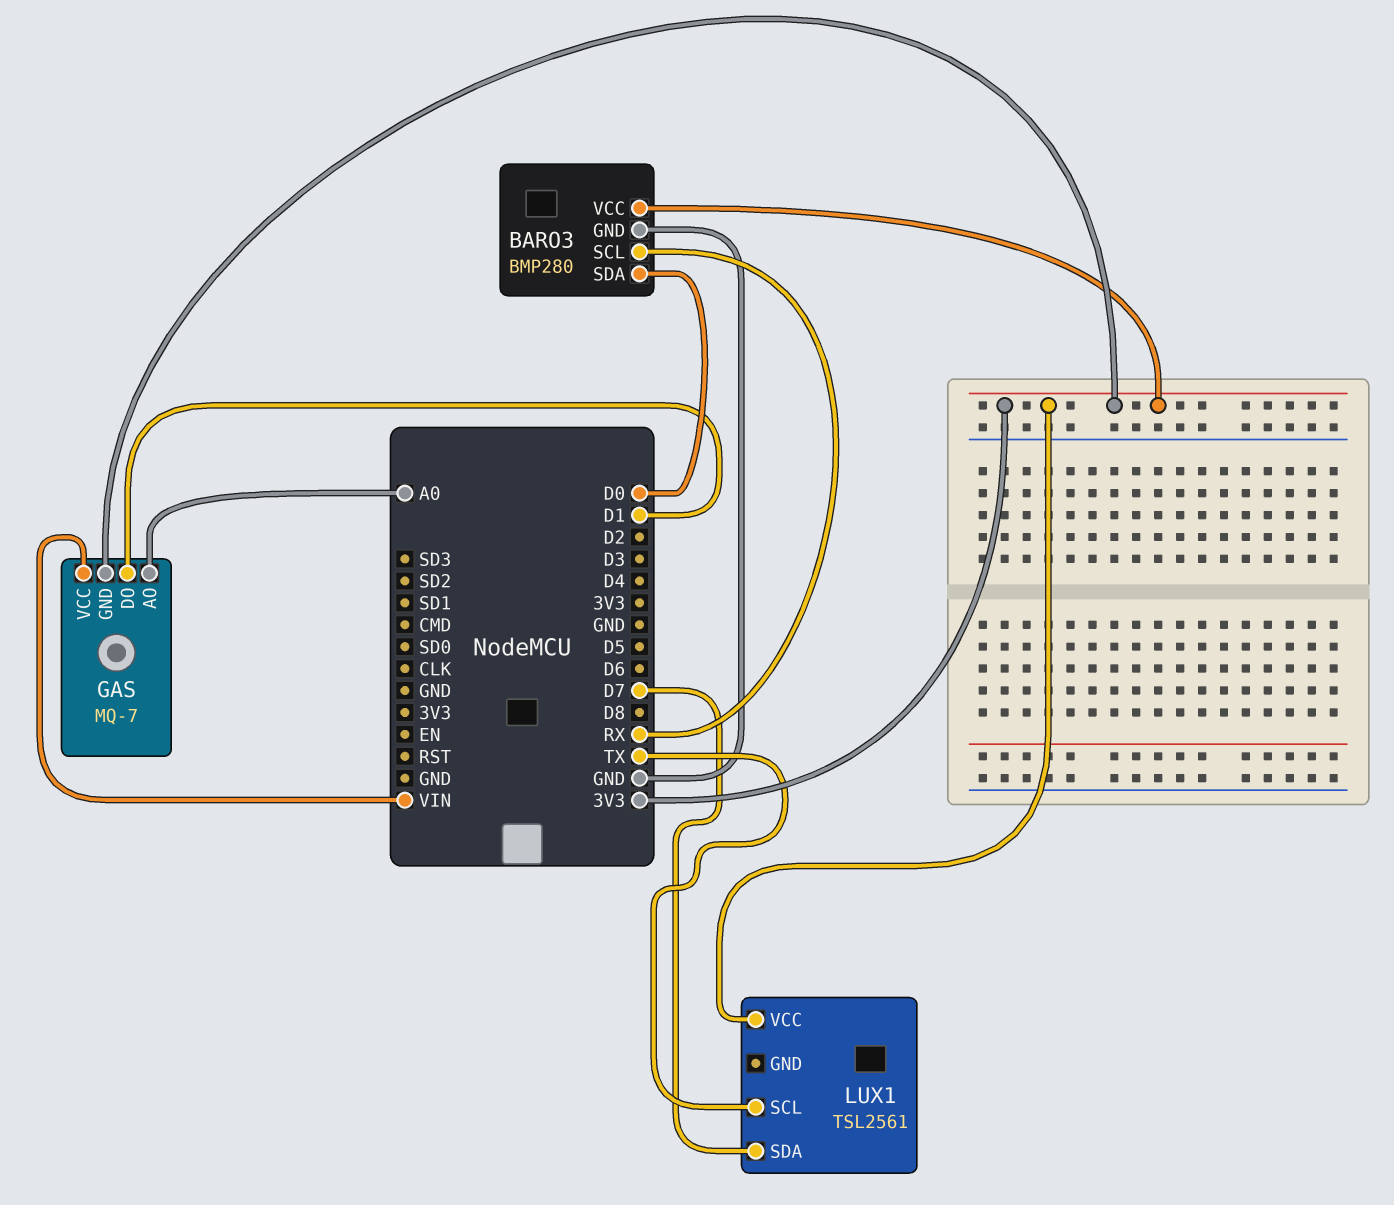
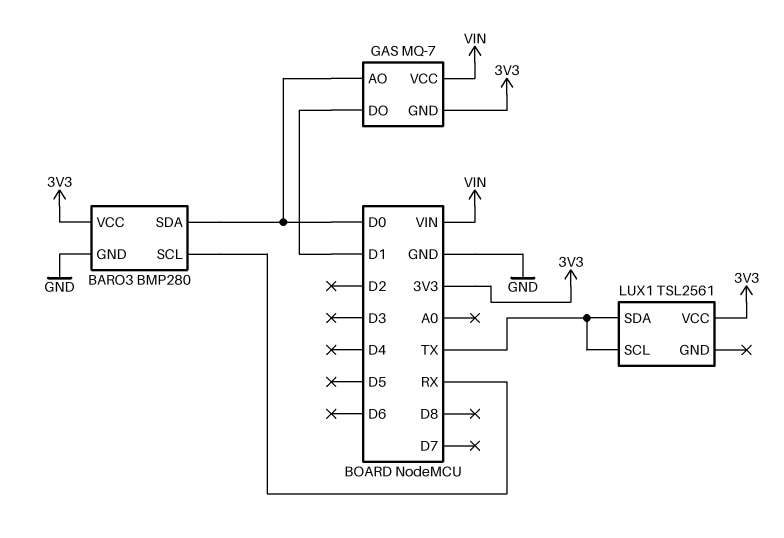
GAS pin AO: A0 -> D0
LUX1 pin SDA: D7 -> TX

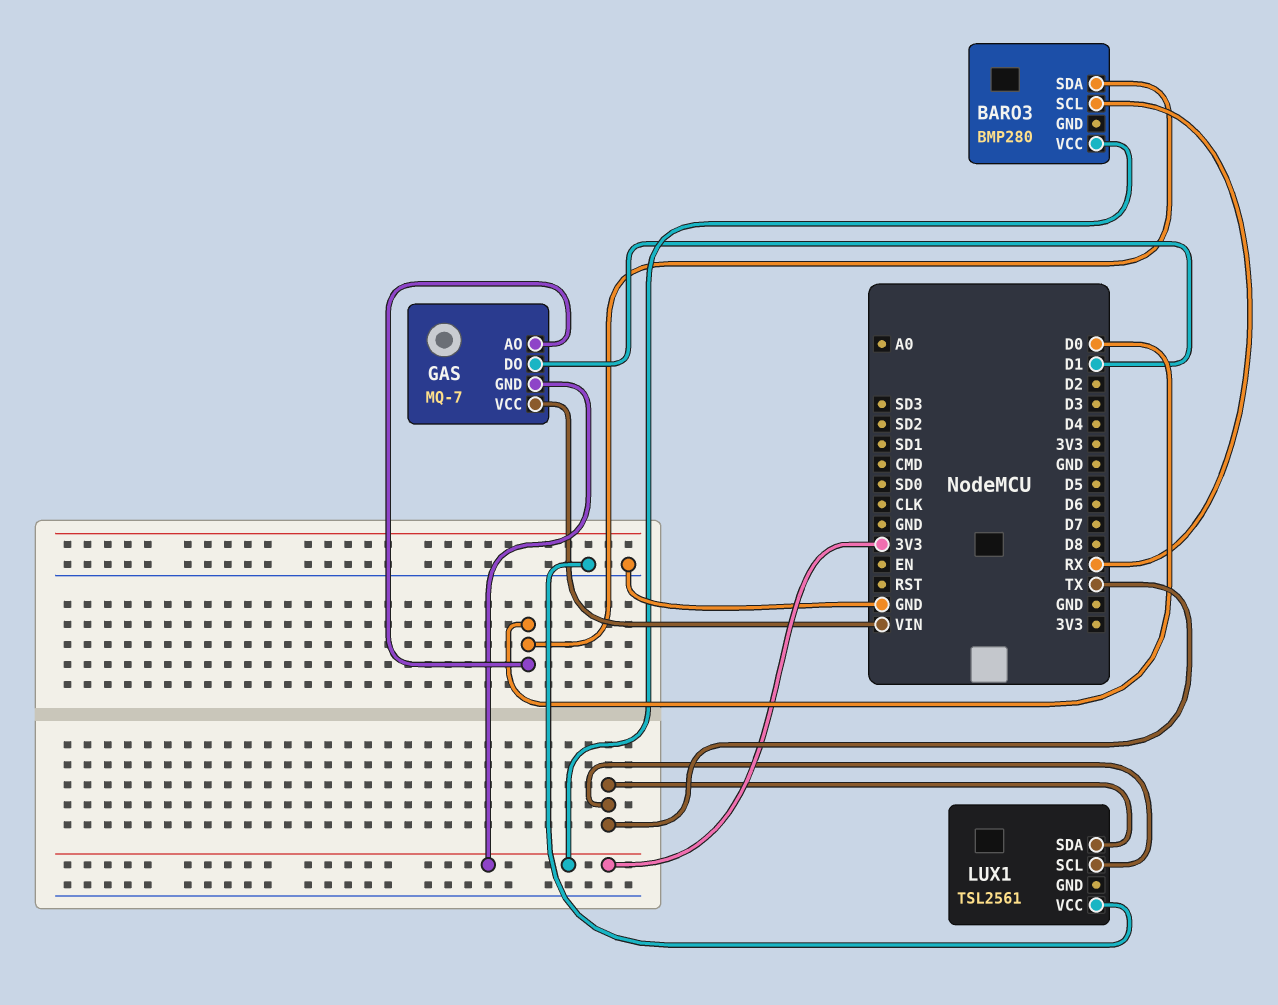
BARO3 pin GND: GND -> none
LUX1 pin VCC: 3V3 -> GND

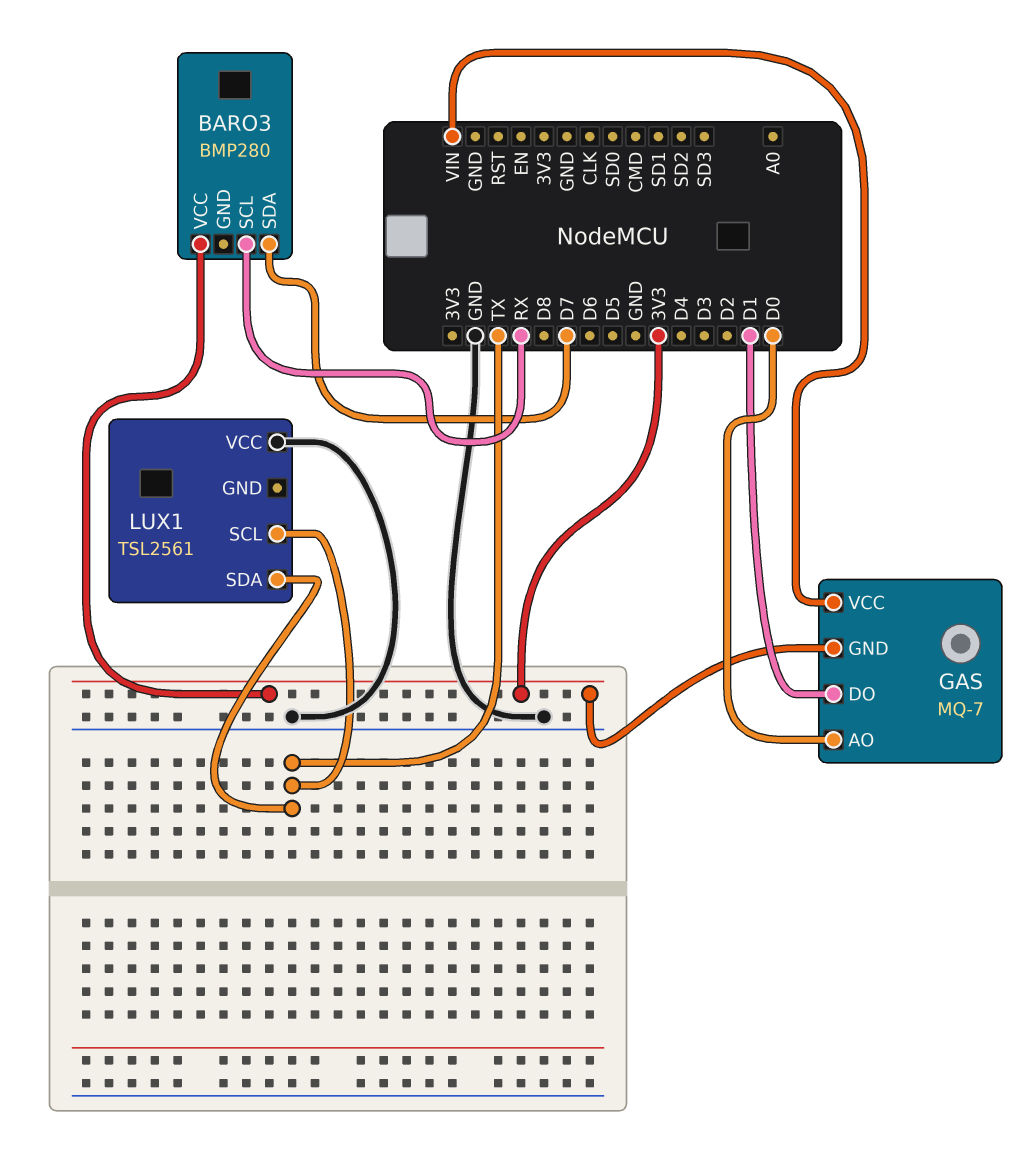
BARO3 pin SDA: D0 -> D7

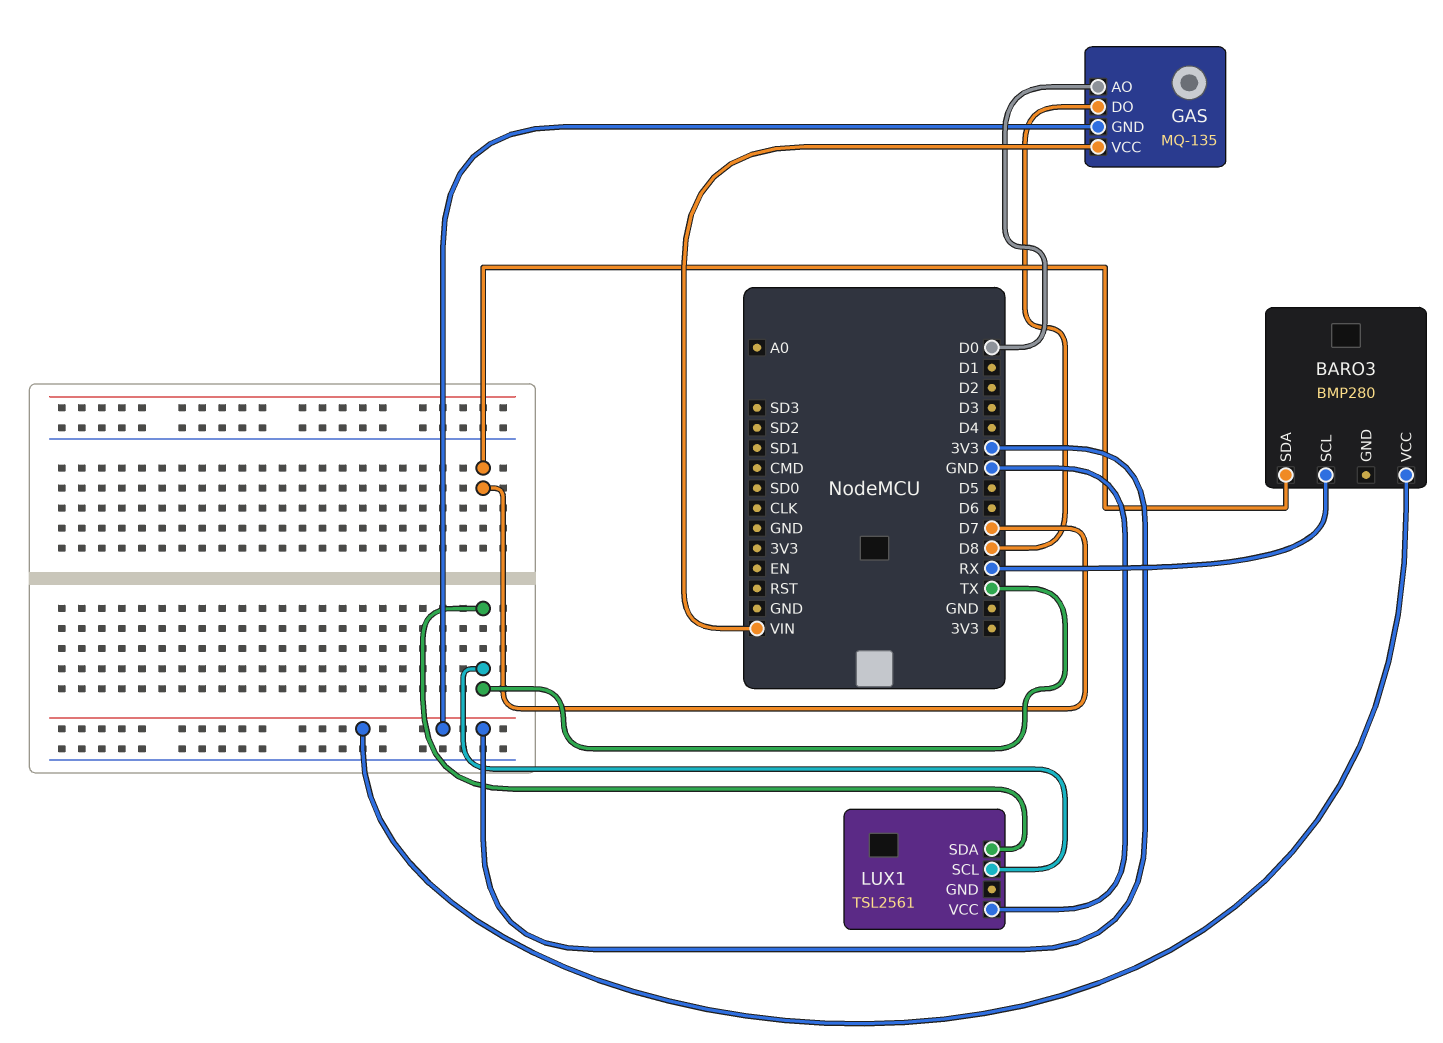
GAS: MQ-7 -> MQ-135
GAS pin DO: D1 -> D8

